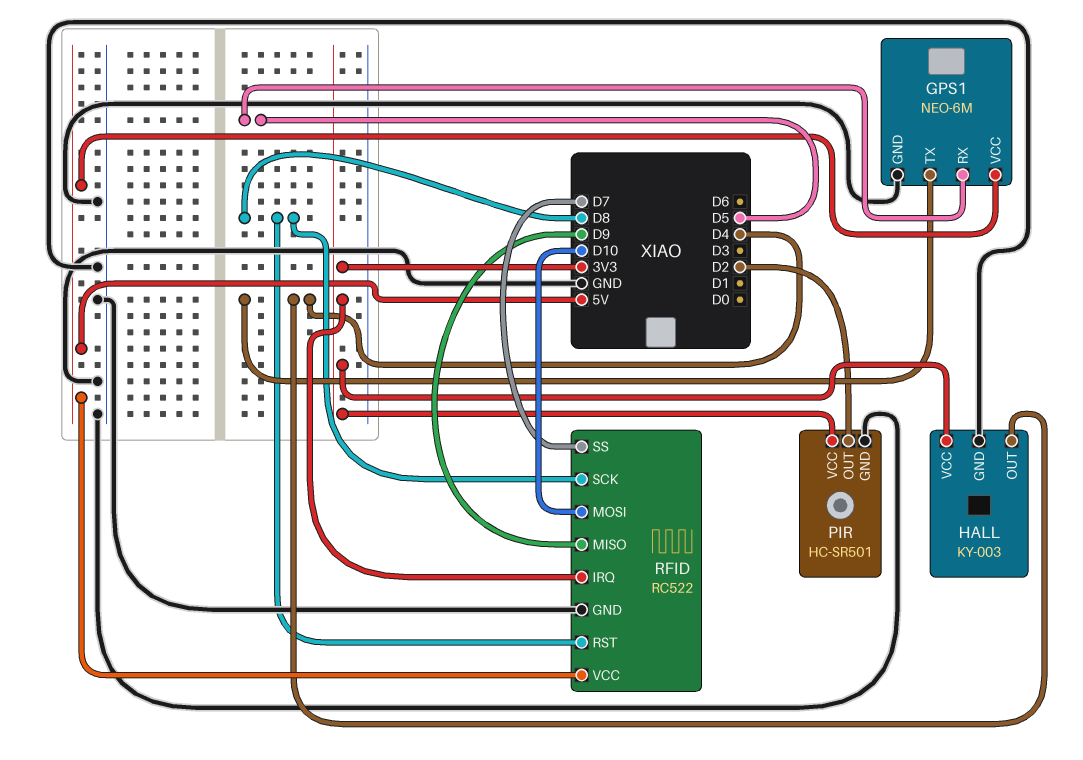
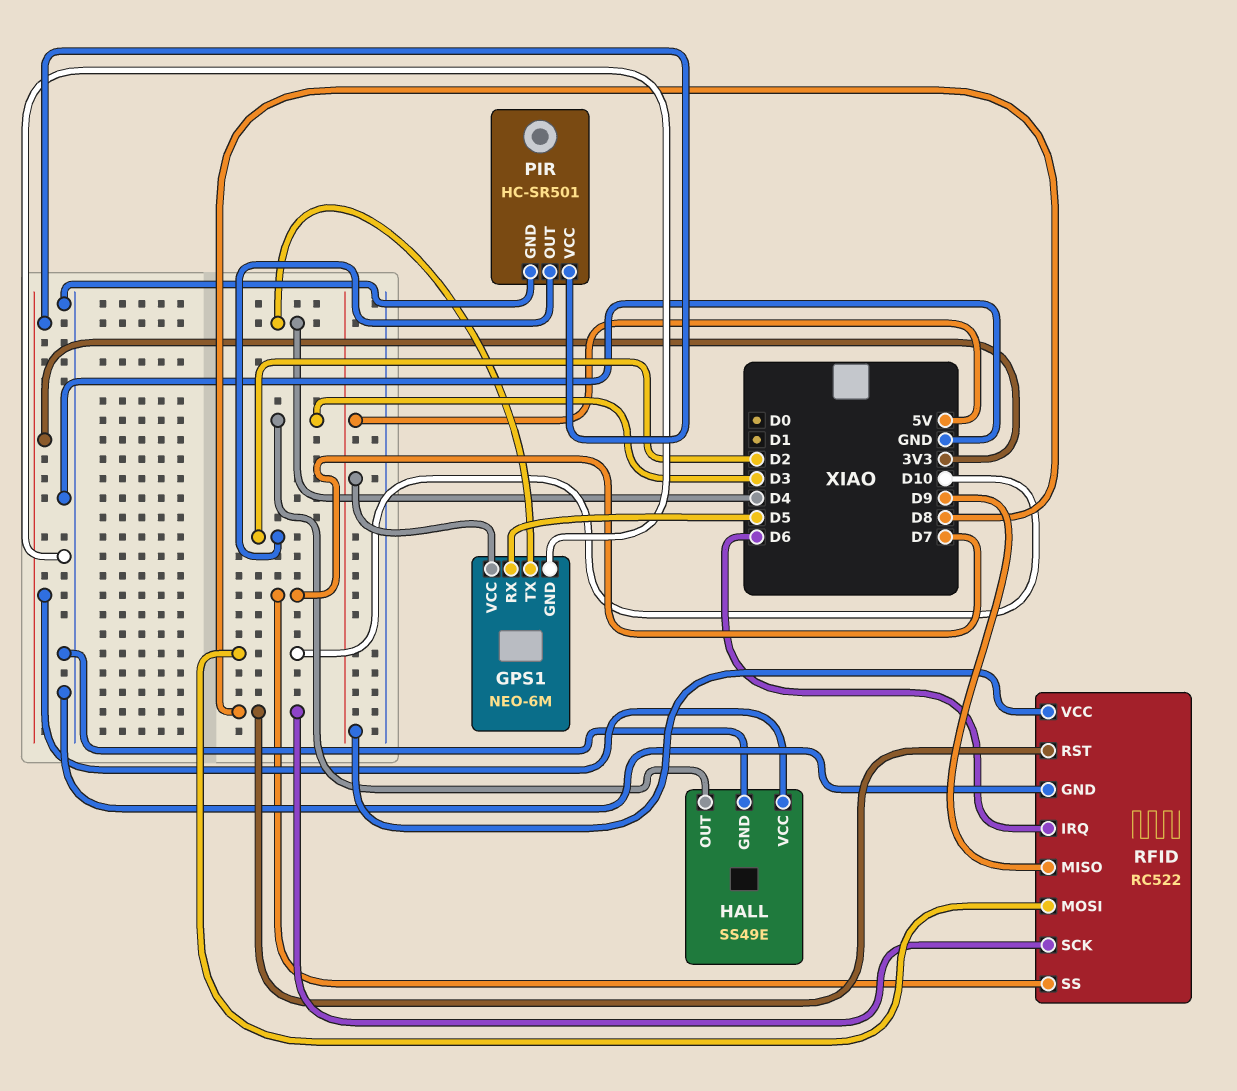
HALL: KY-003 -> SS49E
HALL pin OUT: D4 -> D3
RFID pin IRQ: 3V3 -> D6

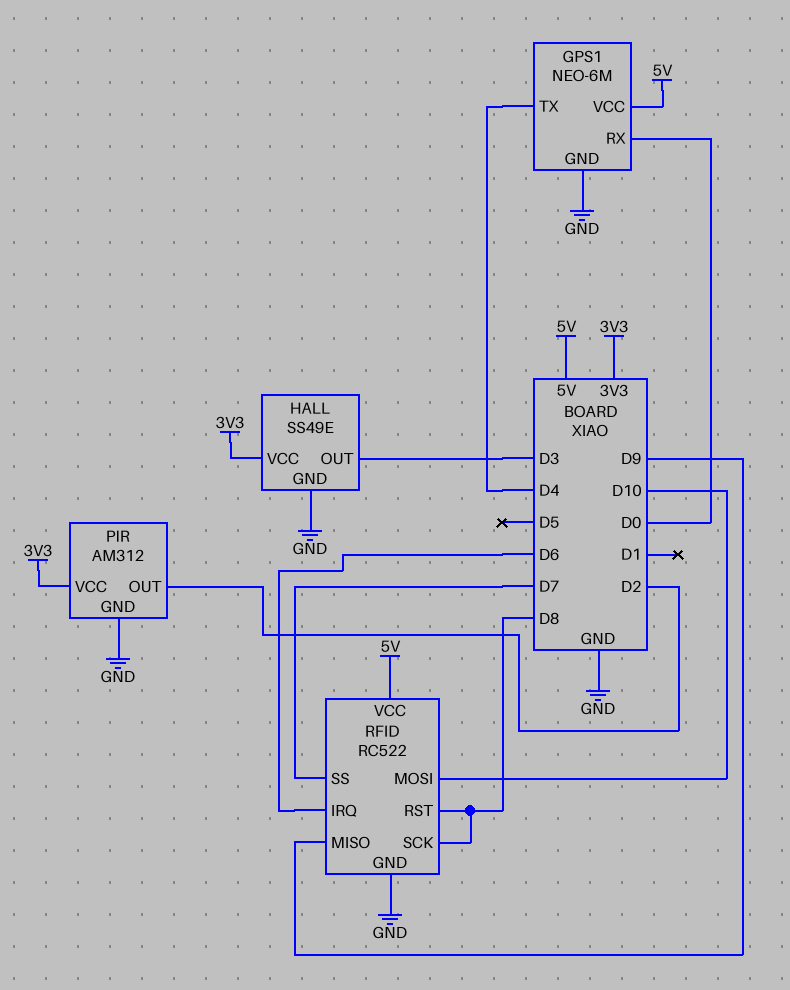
GPS1 pin RX: D5 -> D0
PIR: HC-SR501 -> AM312

